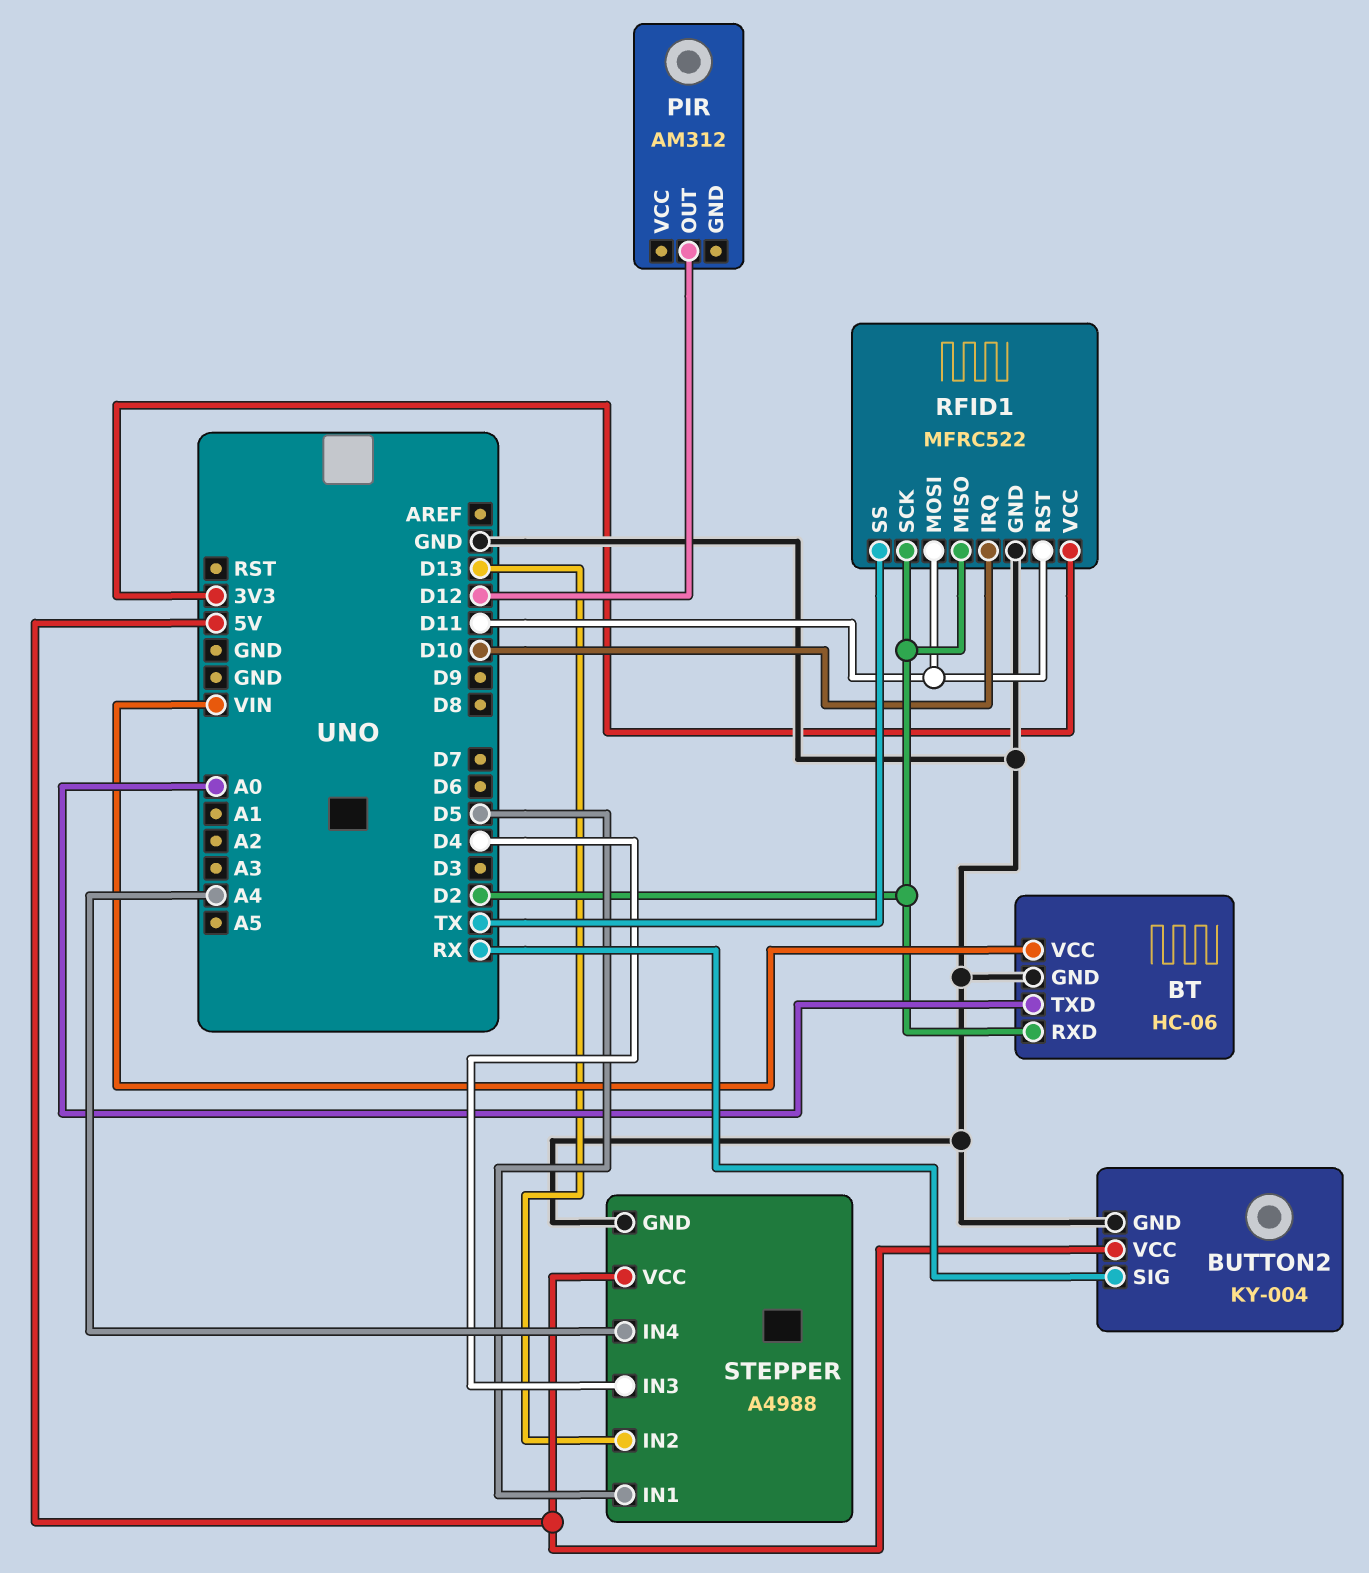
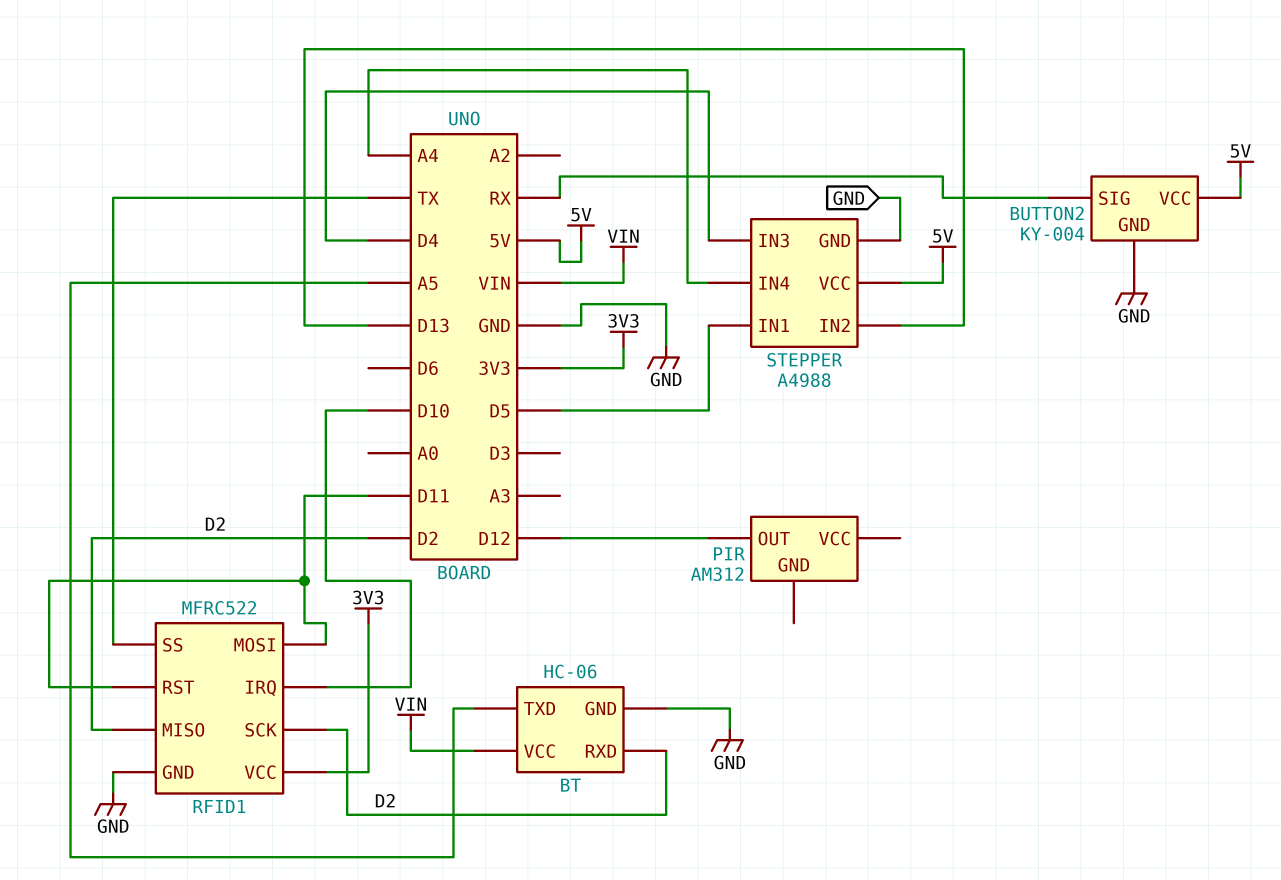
BT pin TXD: A0 -> A5

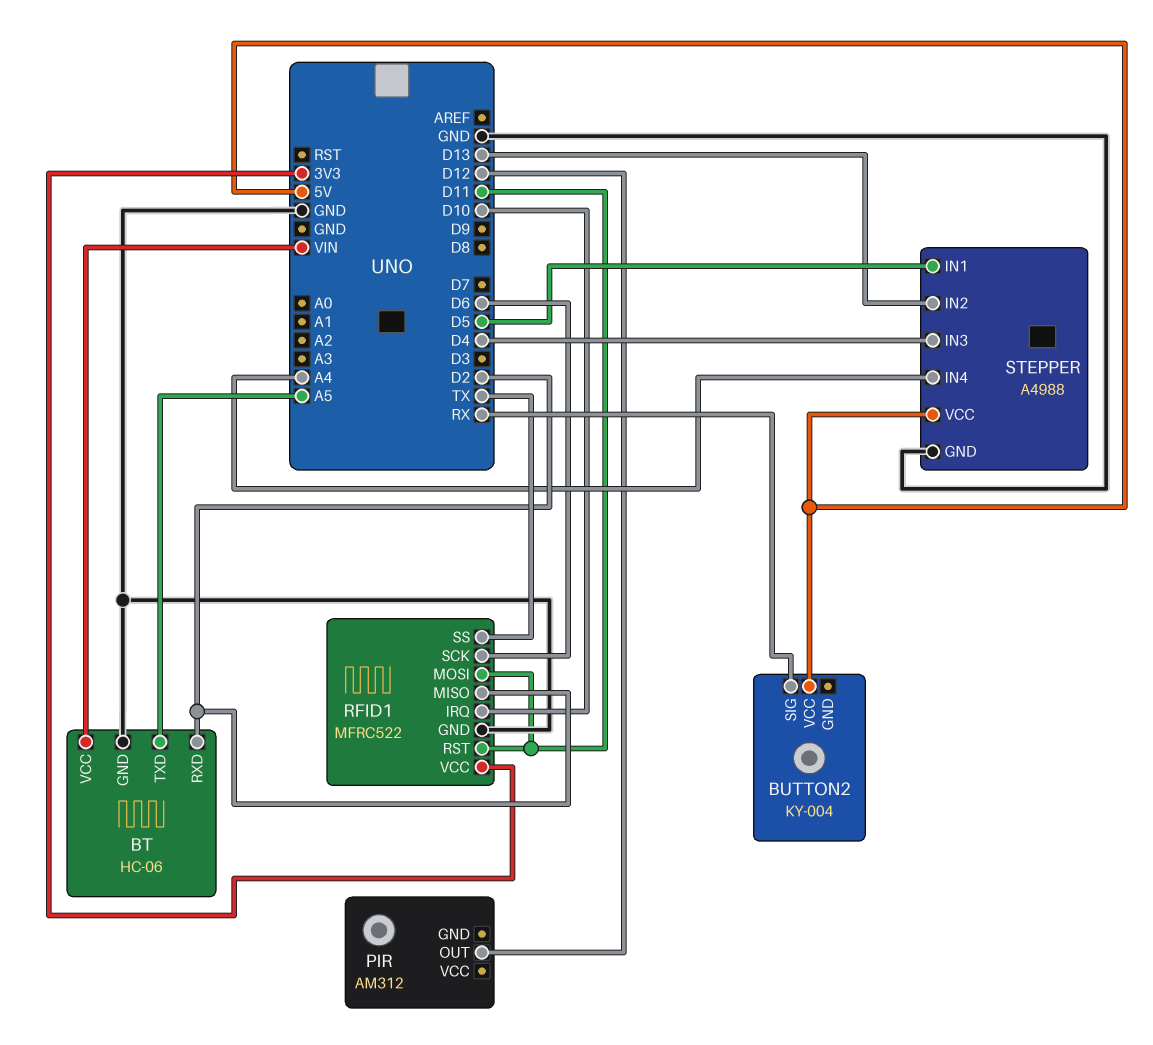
BUTTON2 pin GND: GND -> none
RFID1 pin SCK: D2 -> D6

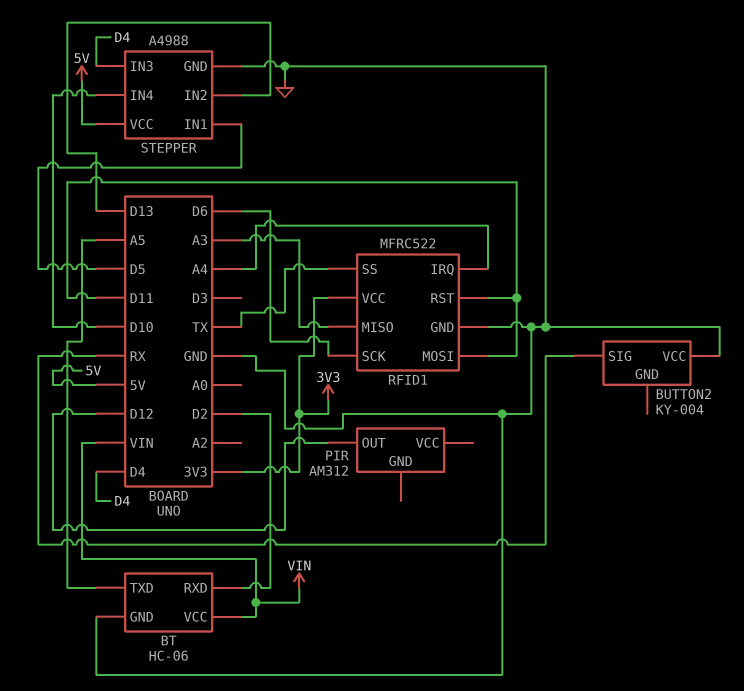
BUTTON2 pin VCC: 5V -> GND
RFID1 pin IRQ: D10 -> A4
RFID1 pin MISO: D2 -> A3
STEPPER pin IN4: A4 -> D10

